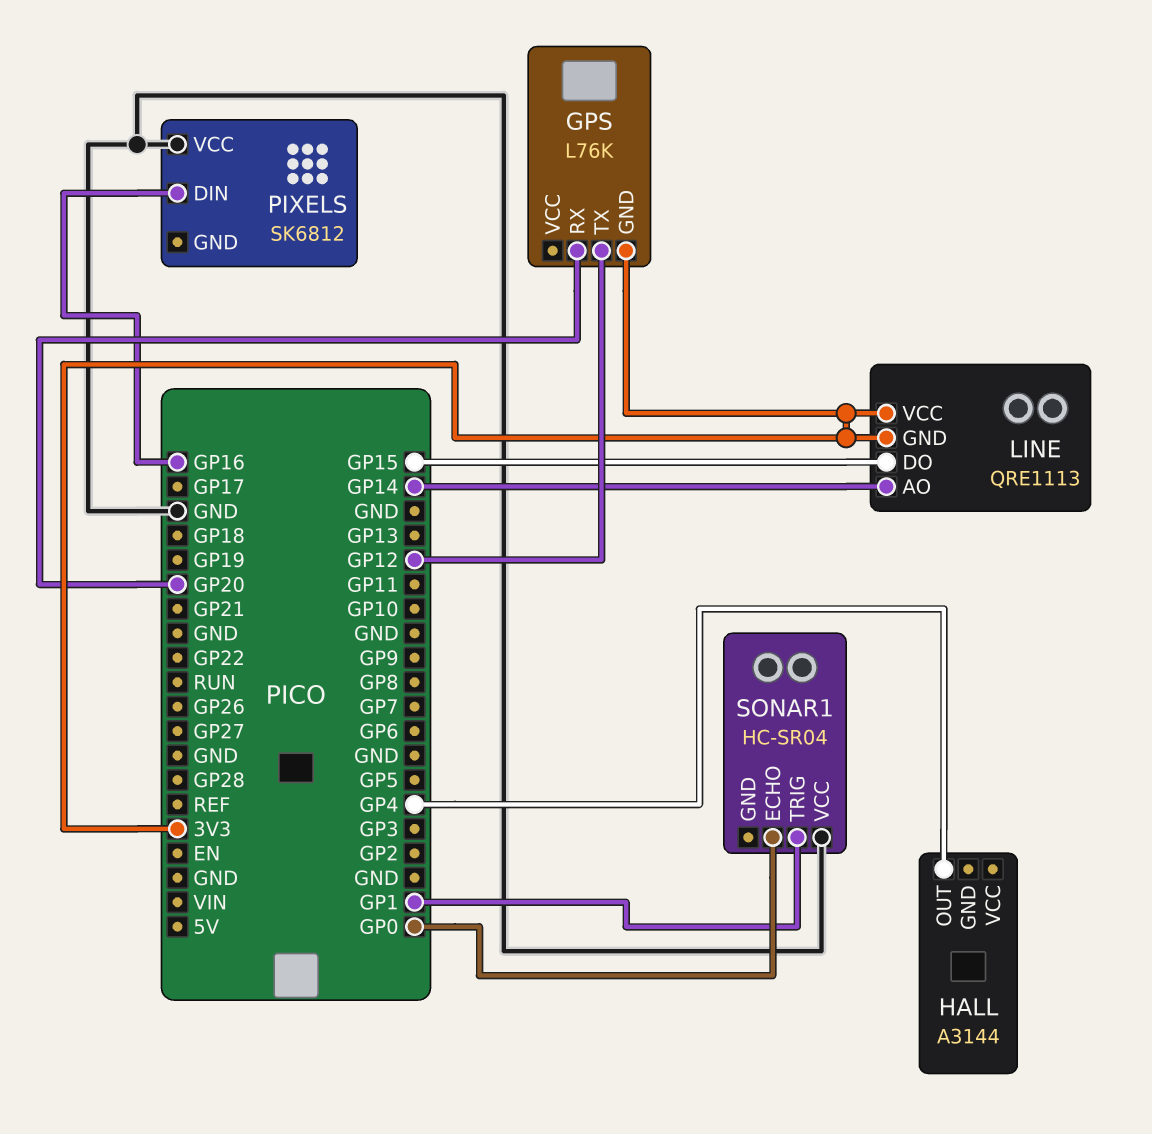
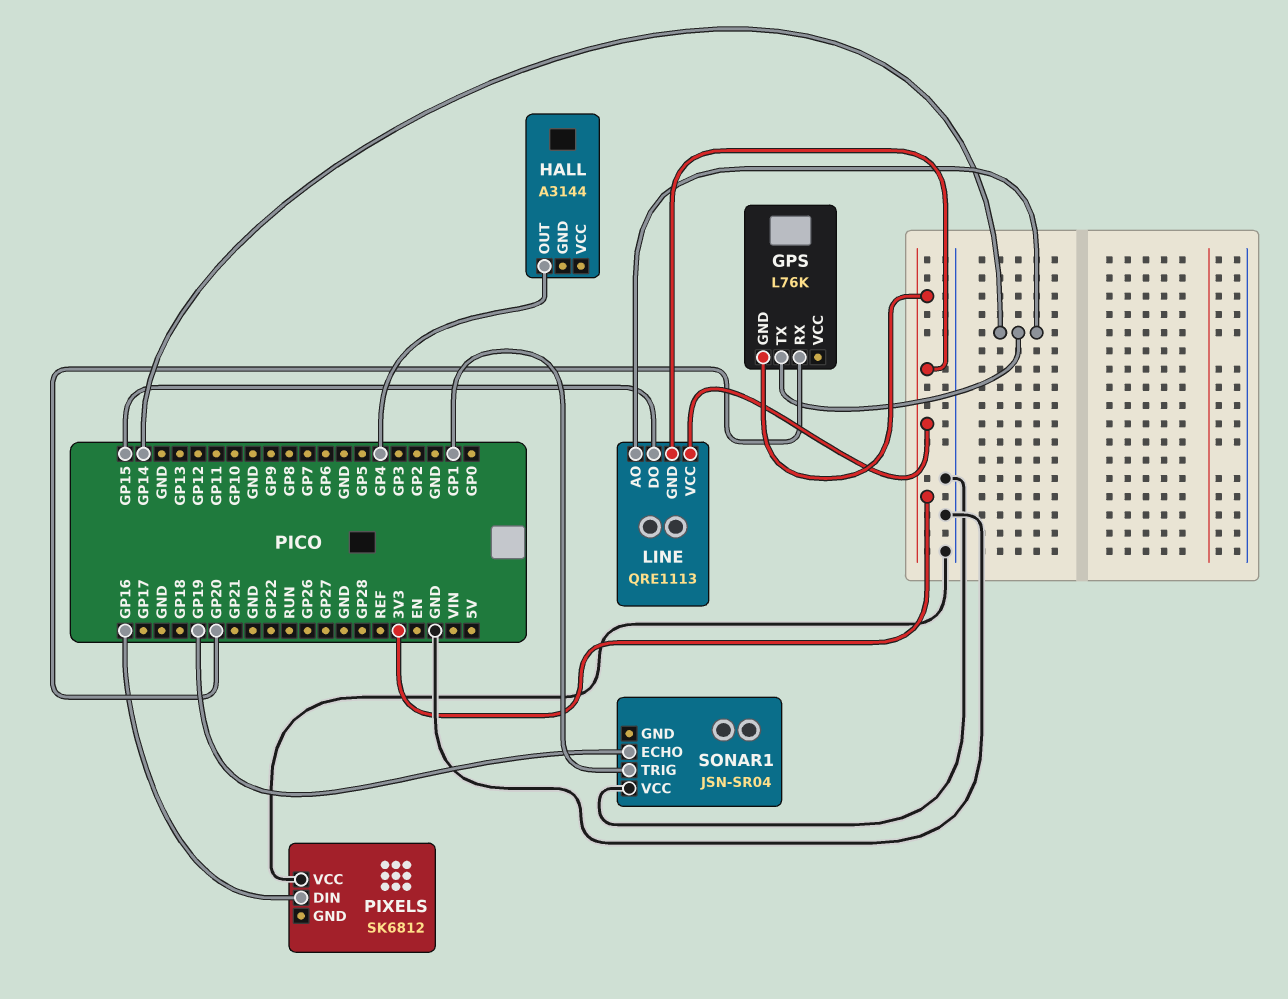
GPS pin TX: GP12 -> GP14
SONAR1: HC-SR04 -> JSN-SR04
SONAR1 pin ECHO: GP0 -> GP19

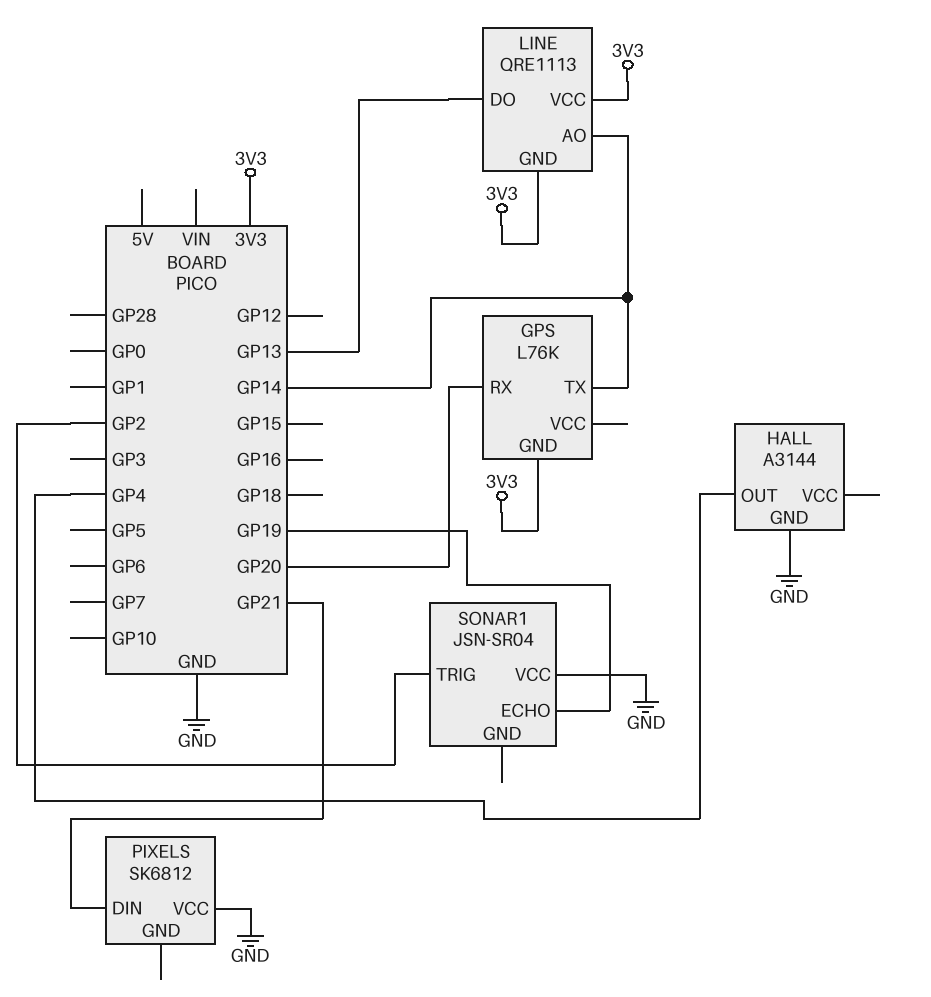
HALL pin GND: none -> GND
LINE pin DO: GP15 -> GP13
PIXELS pin DIN: GP16 -> GP21
SONAR1 pin TRIG: GP1 -> GP2

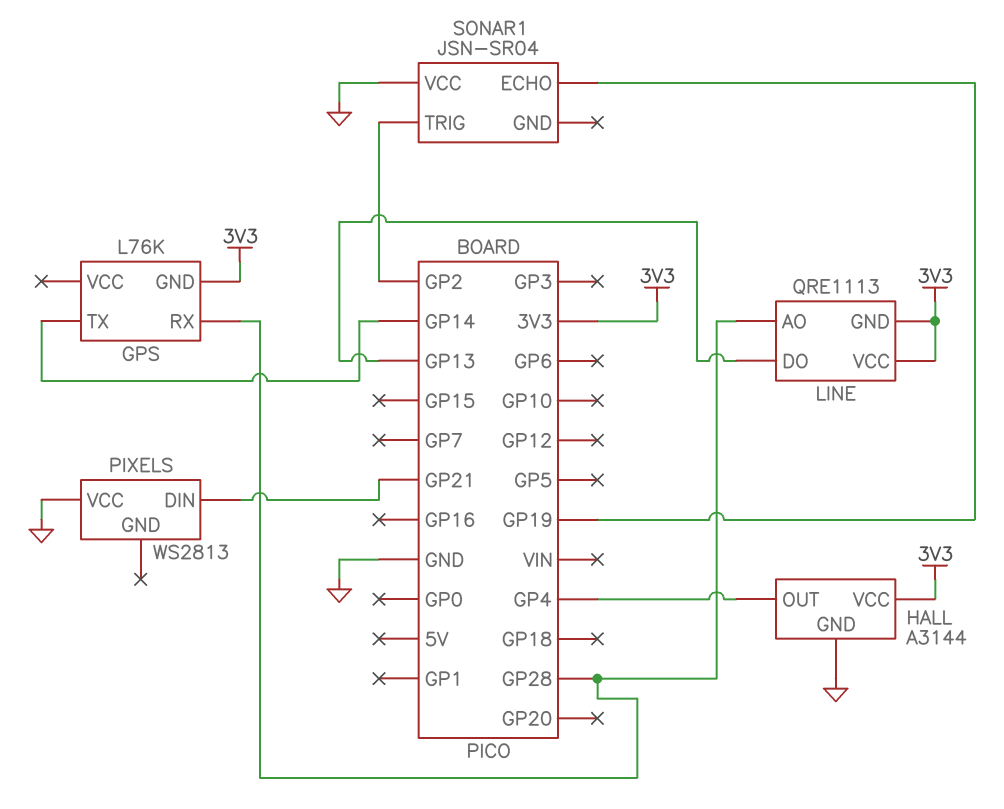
GPS pin RX: GP20 -> GP28
HALL pin VCC: none -> 3V3
LINE pin AO: GP14 -> GP28
PIXELS: SK6812 -> WS2813

